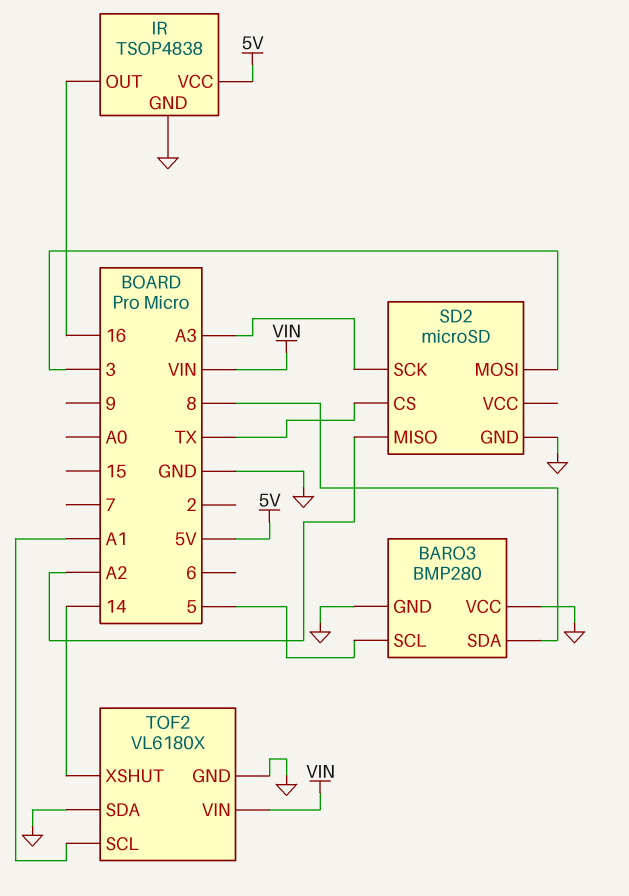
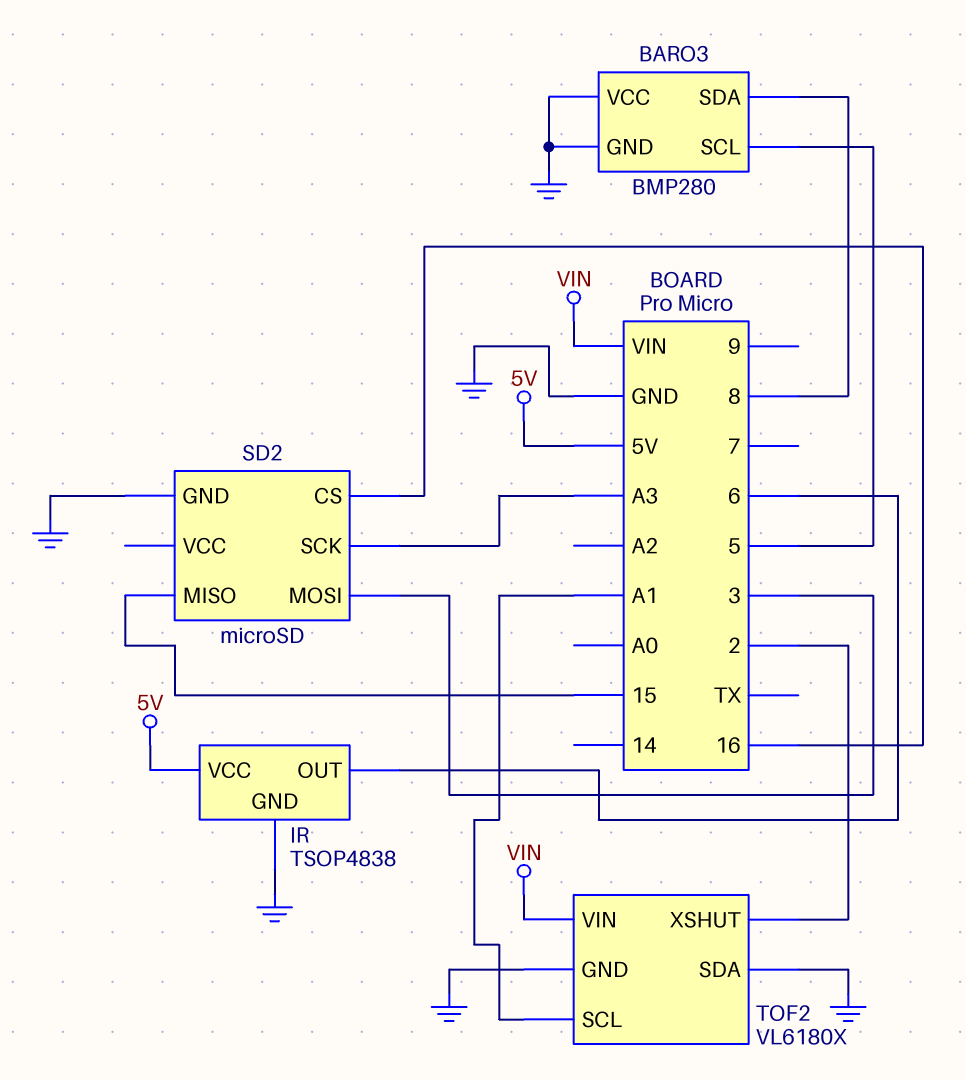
IR pin OUT: 16 -> 6
SD2 pin CS: TX -> 16
SD2 pin MISO: A2 -> 15
TOF2 pin XSHUT: 14 -> 2

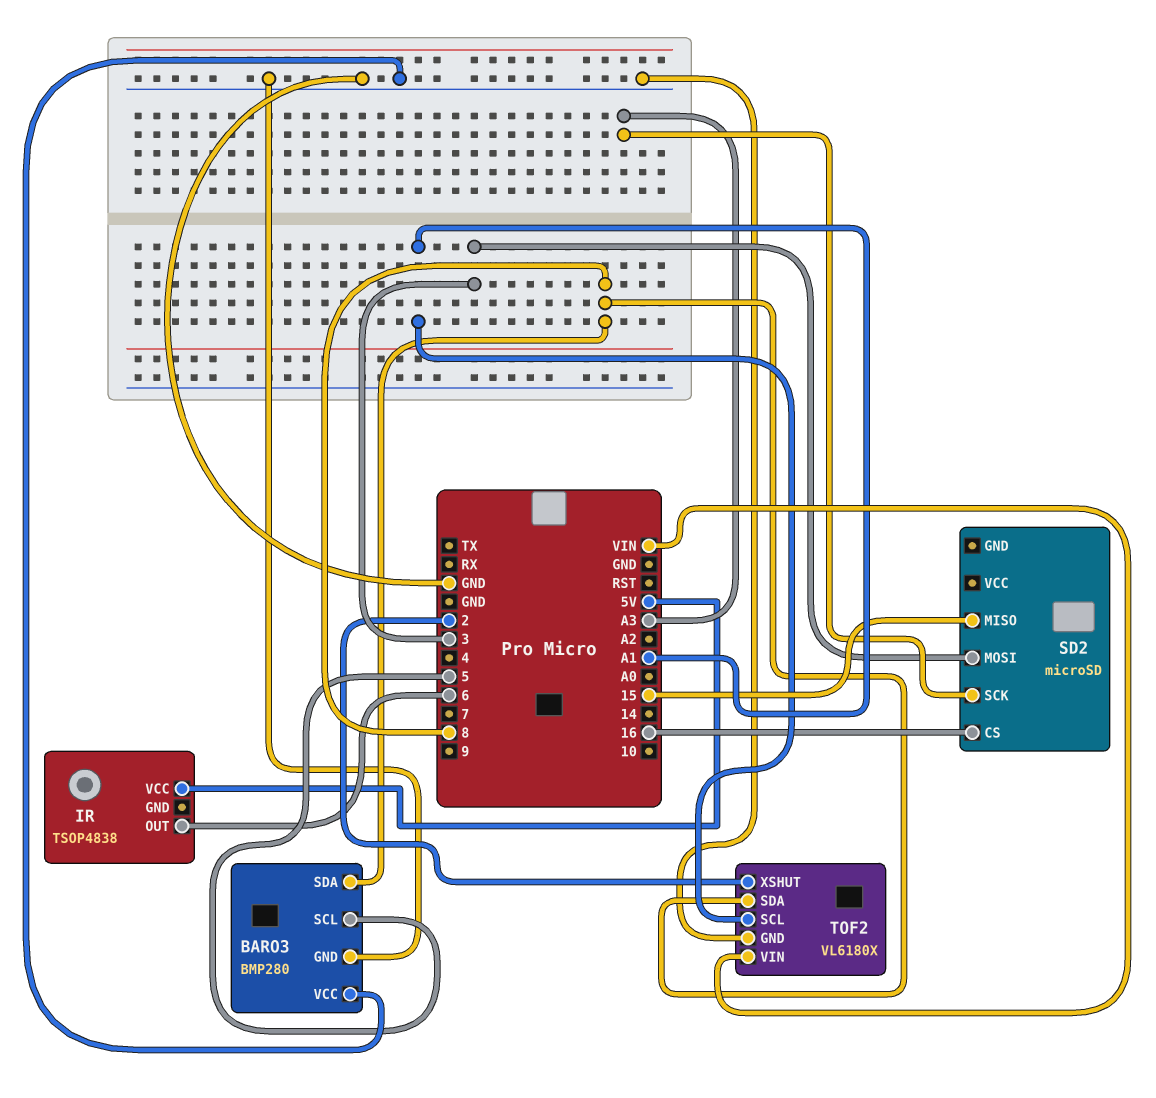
IR pin GND: GND -> none
SD2 pin GND: GND -> none
TOF2 pin SDA: GND -> 8

